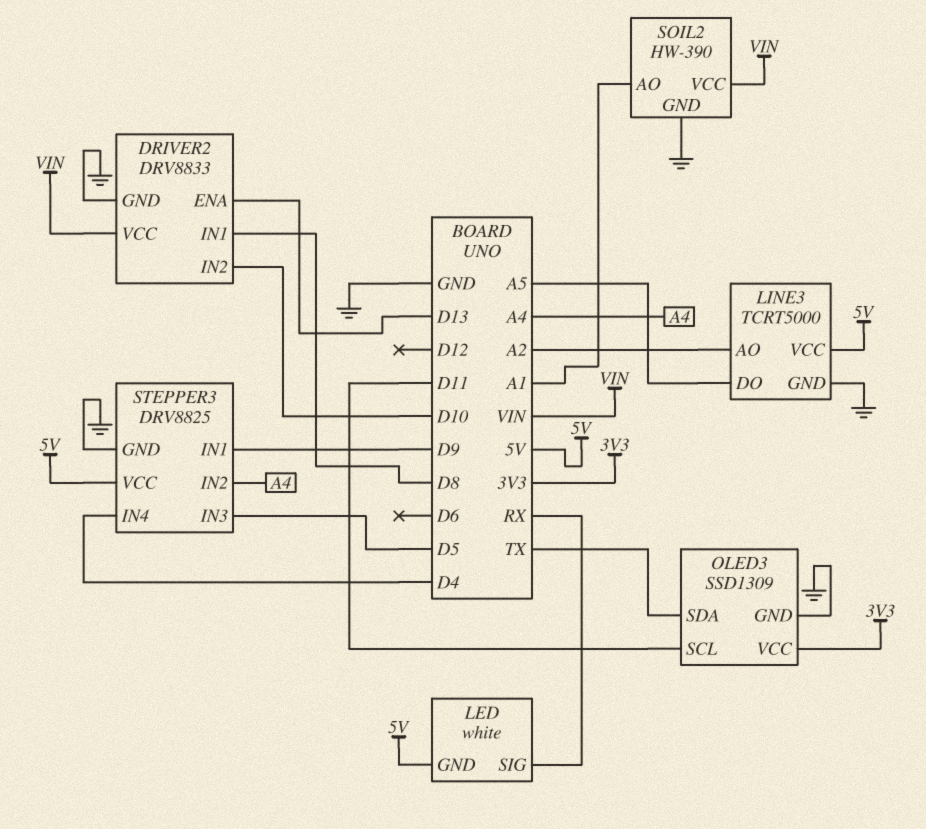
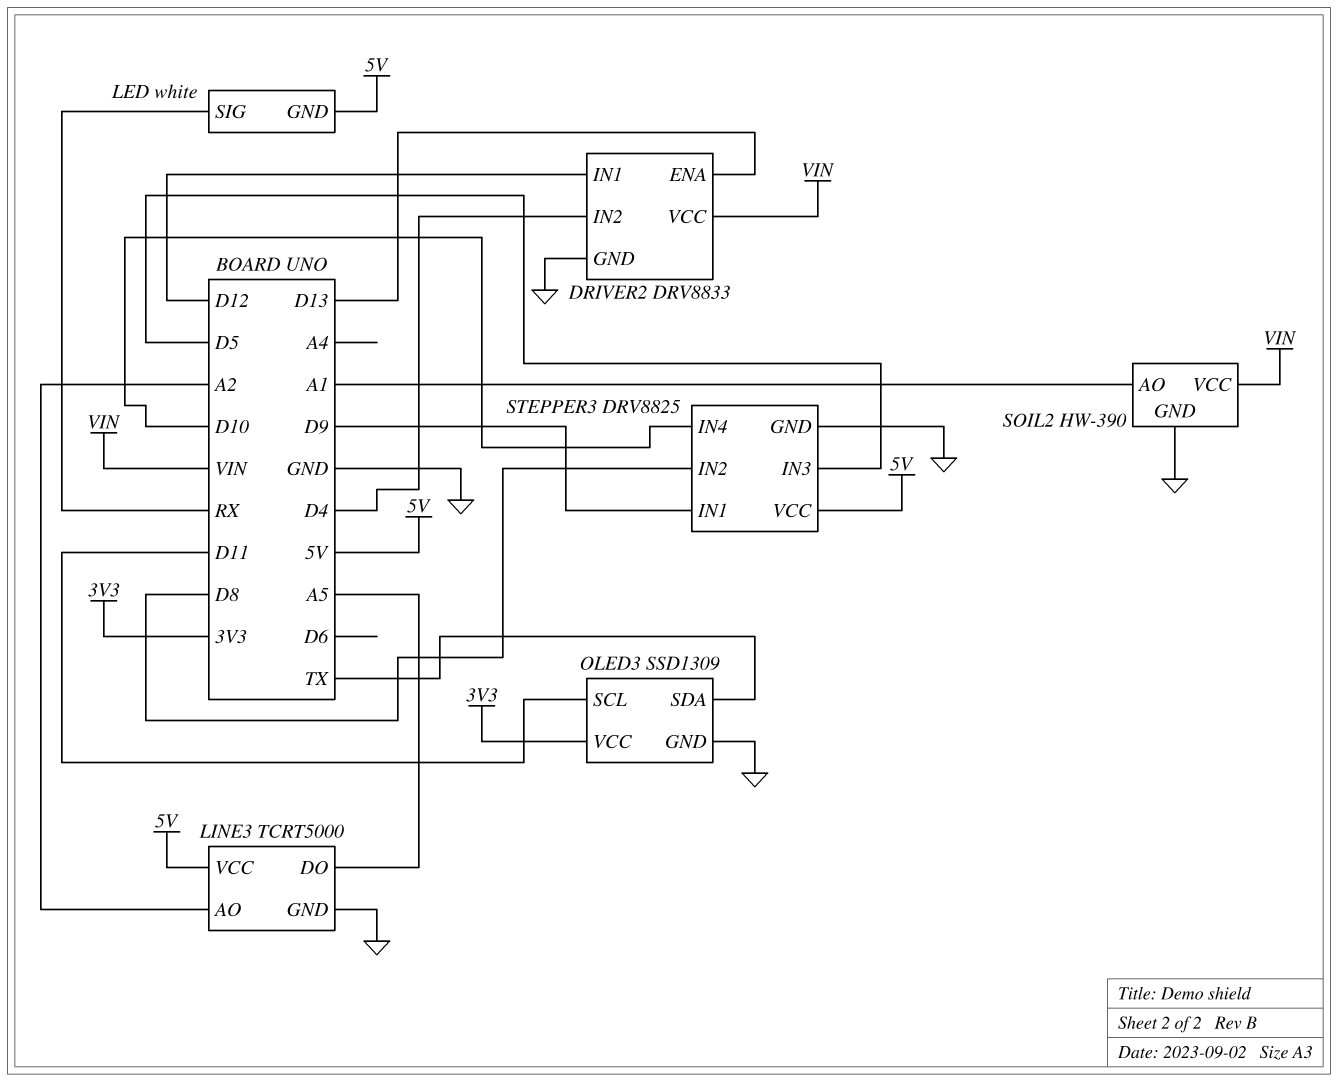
DRIVER2 pin IN1: D8 -> D12
DRIVER2 pin IN2: D10 -> D4
STEPPER3 pin IN2: A4 -> D8
STEPPER3 pin IN4: D4 -> D10

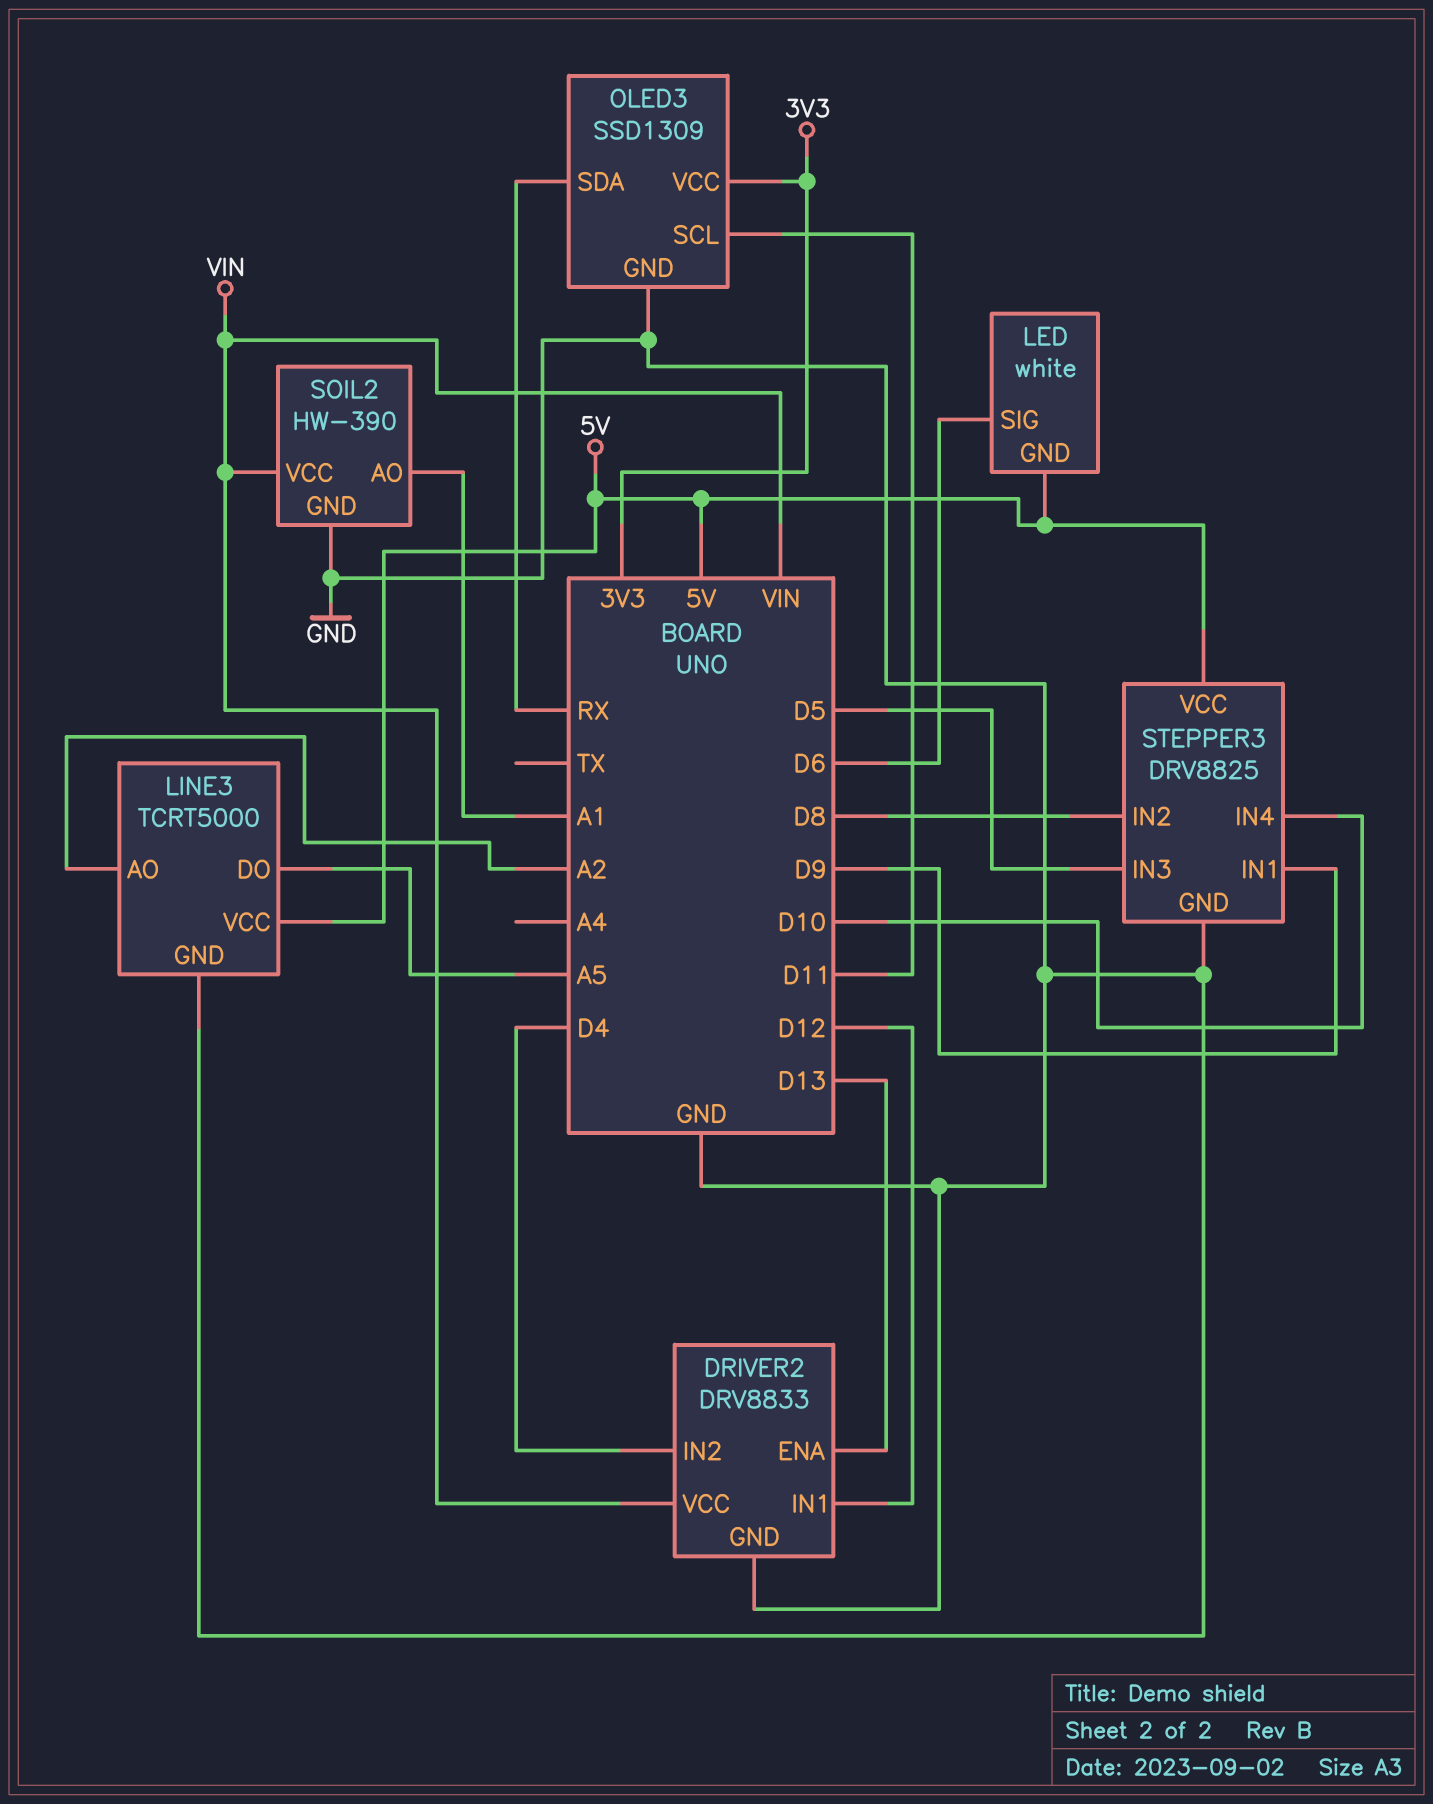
LED pin SIG: RX -> D6
OLED3 pin SDA: TX -> RX

